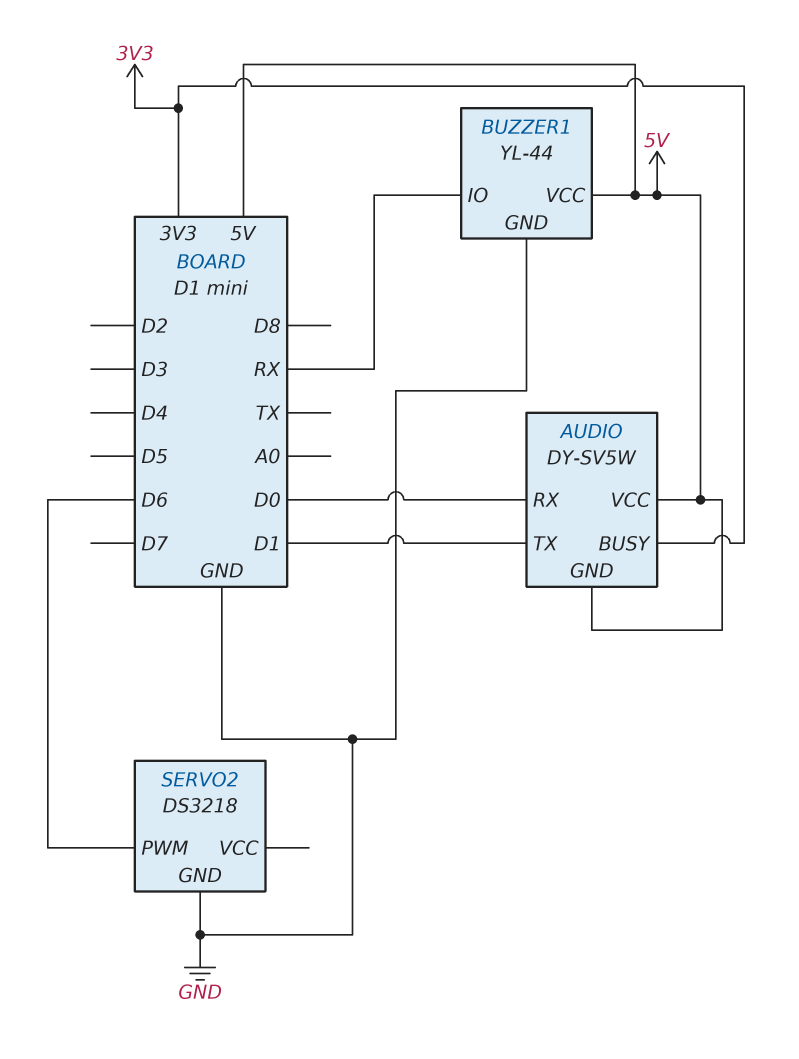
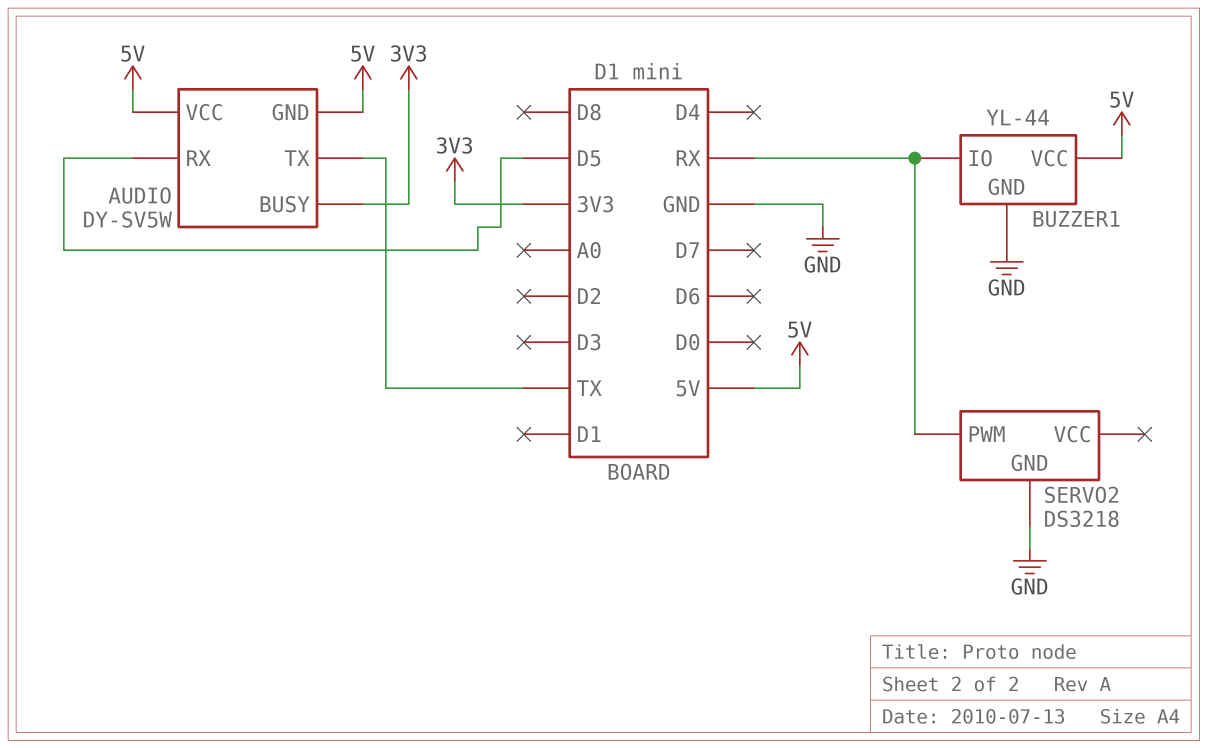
AUDIO pin RX: D0 -> D5
AUDIO pin TX: D1 -> TX
SERVO2 pin PWM: D6 -> RX

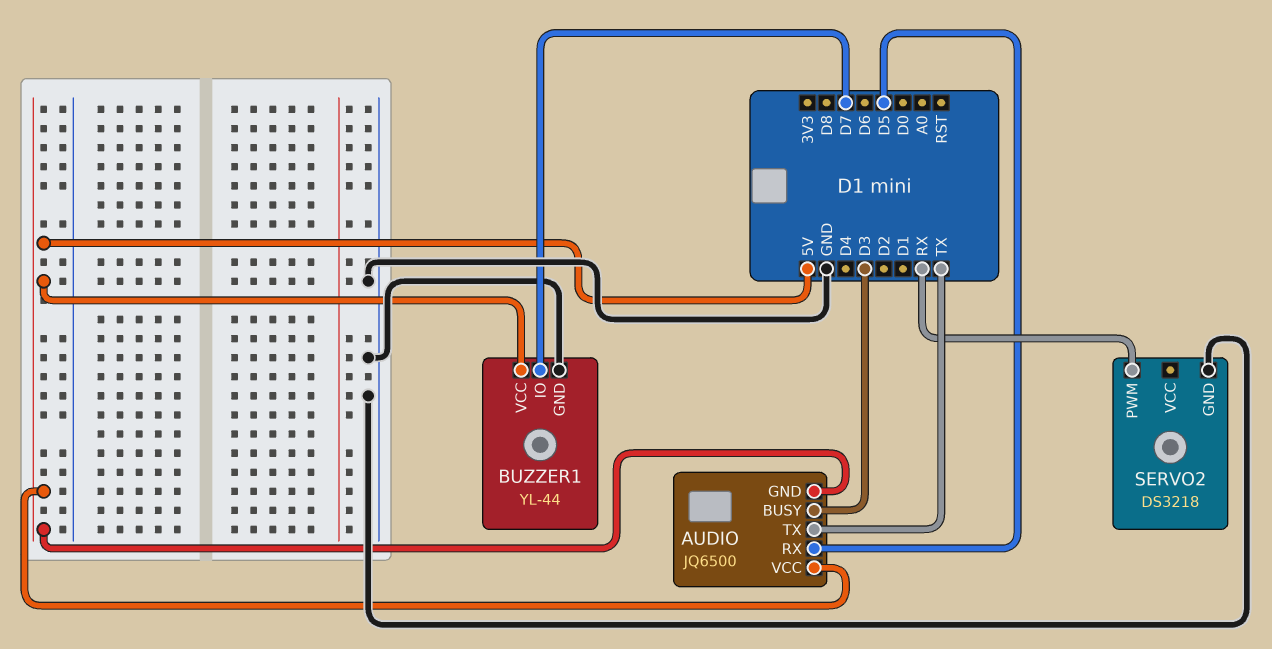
AUDIO: DY-SV5W -> JQ6500
AUDIO pin BUSY: 3V3 -> D3
BUZZER1 pin IO: RX -> D7

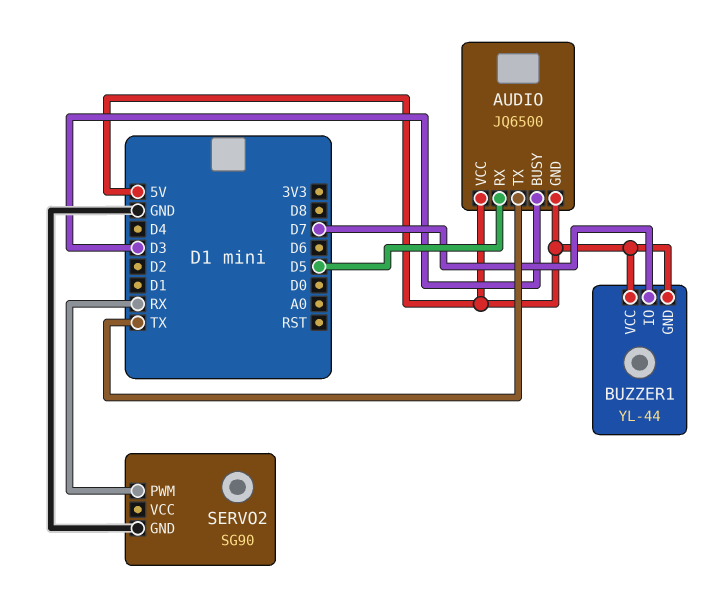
BUZZER1 pin GND: GND -> 5V
SERVO2: DS3218 -> SG90

